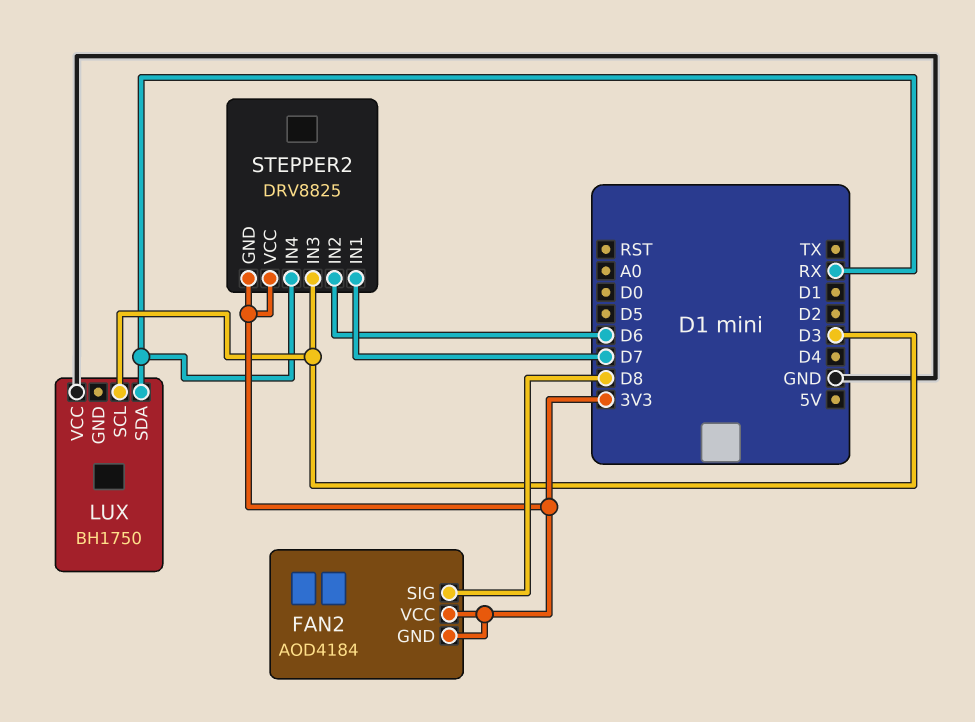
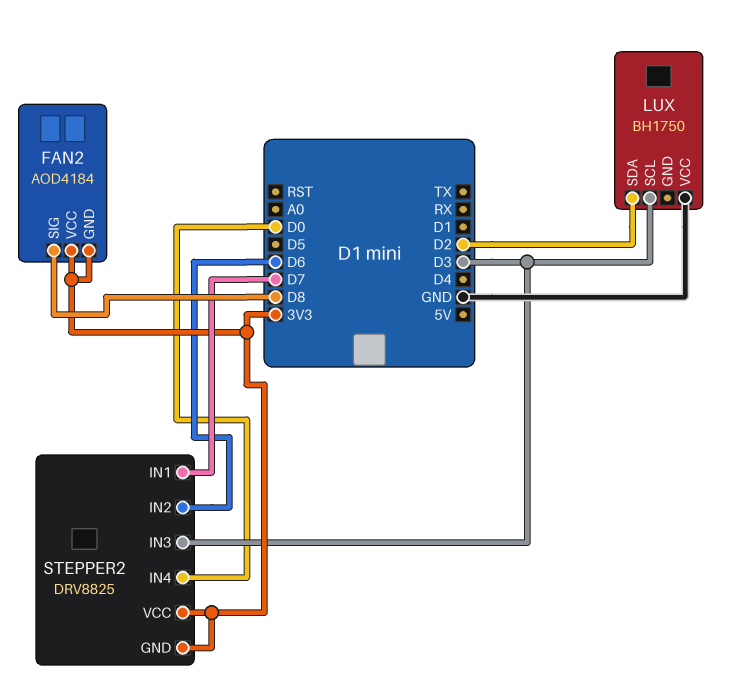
LUX pin SDA: RX -> D2
STEPPER2 pin IN4: RX -> D0

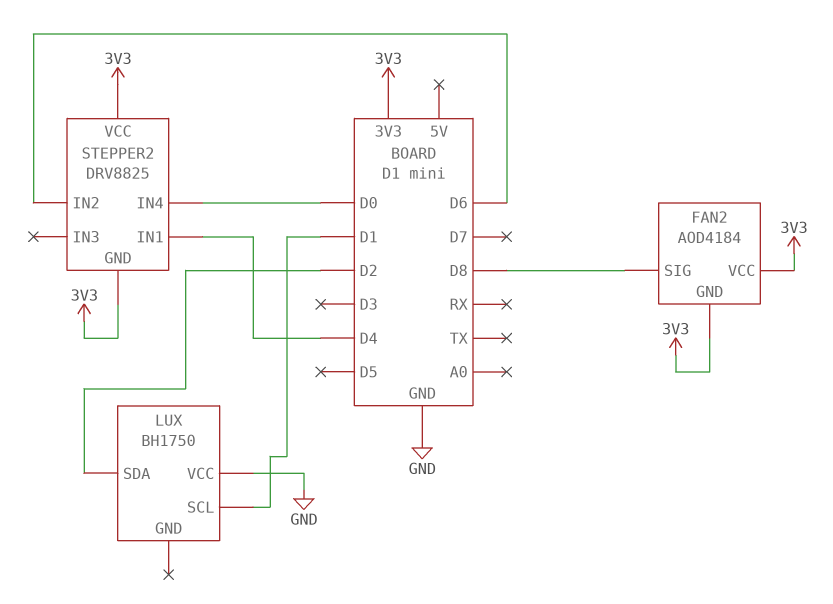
LUX pin SCL: D3 -> D1
STEPPER2 pin IN1: D7 -> D4
STEPPER2 pin IN3: D3 -> none

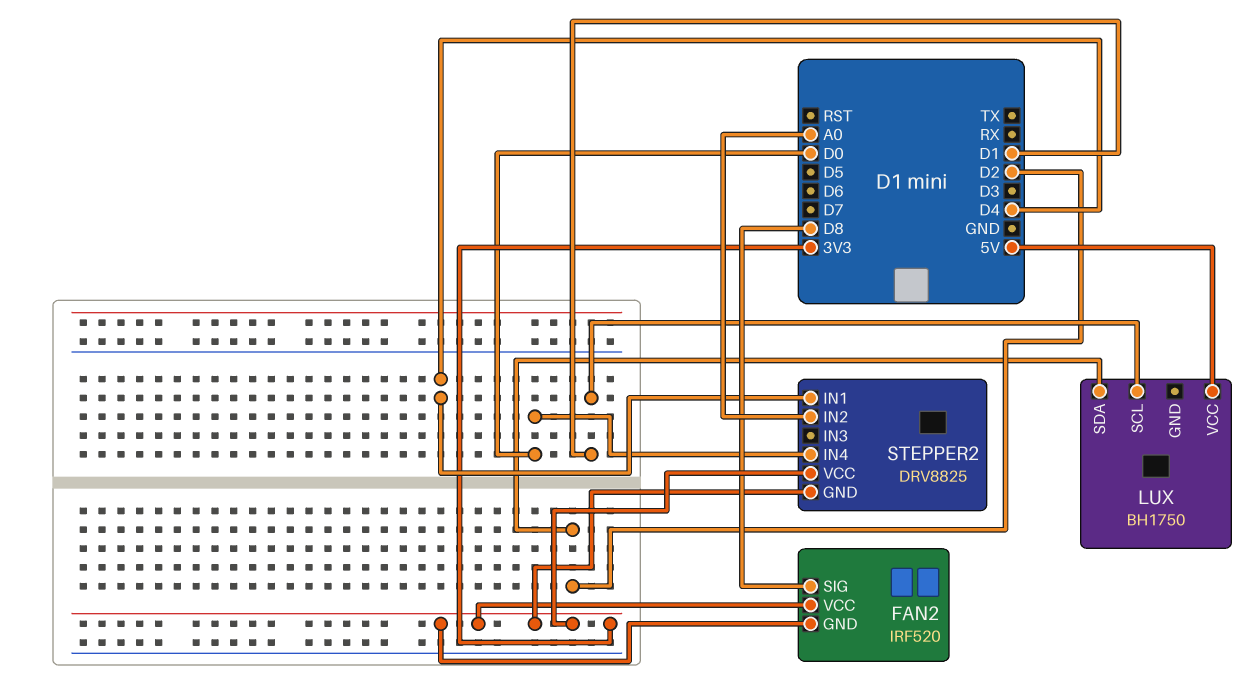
FAN2: AOD4184 -> IRF520
LUX pin VCC: GND -> 5V
STEPPER2 pin IN2: D6 -> A0

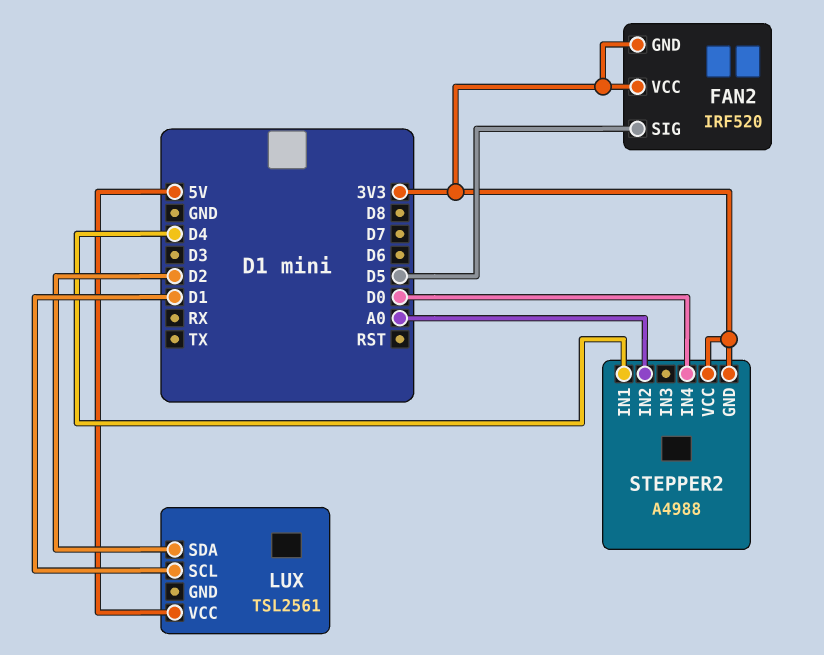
FAN2 pin SIG: D8 -> D5
LUX: BH1750 -> TSL2561
STEPPER2: DRV8825 -> A4988

